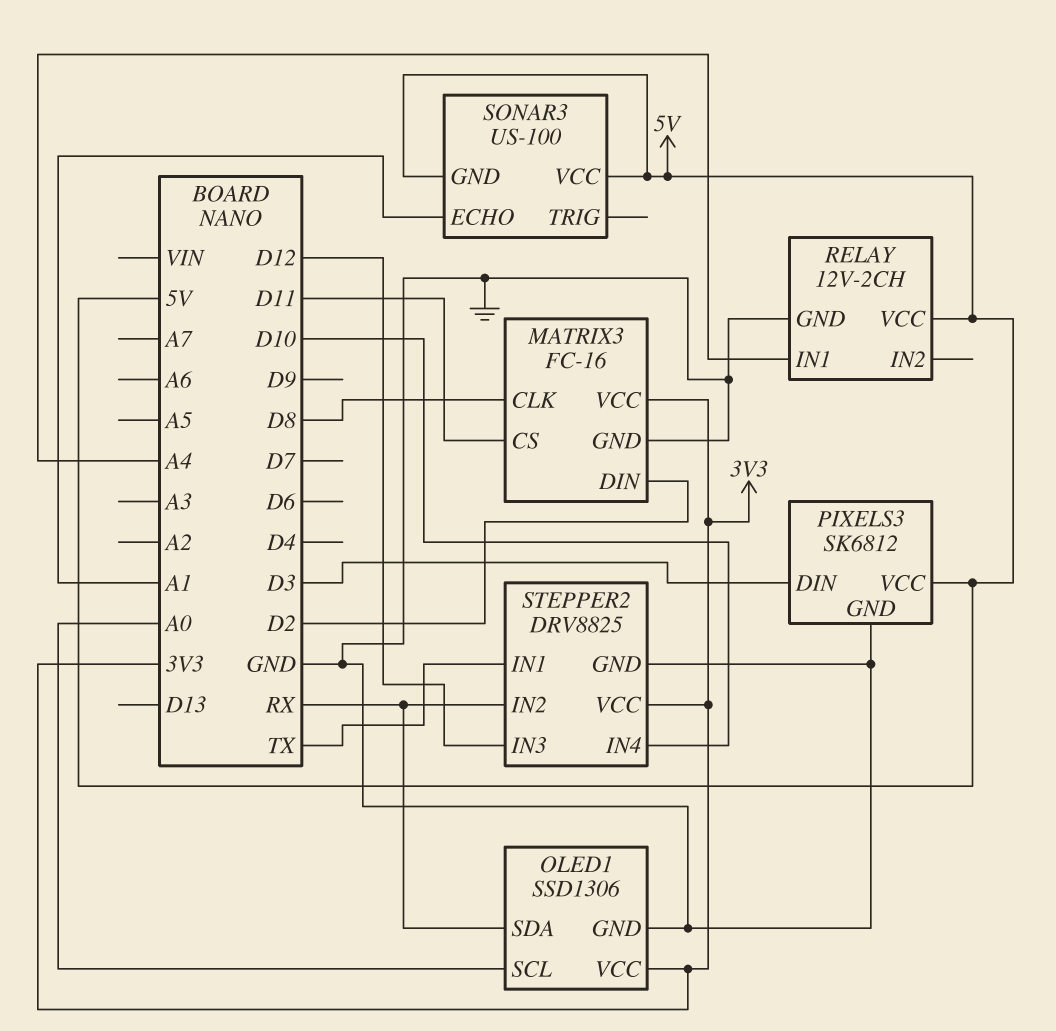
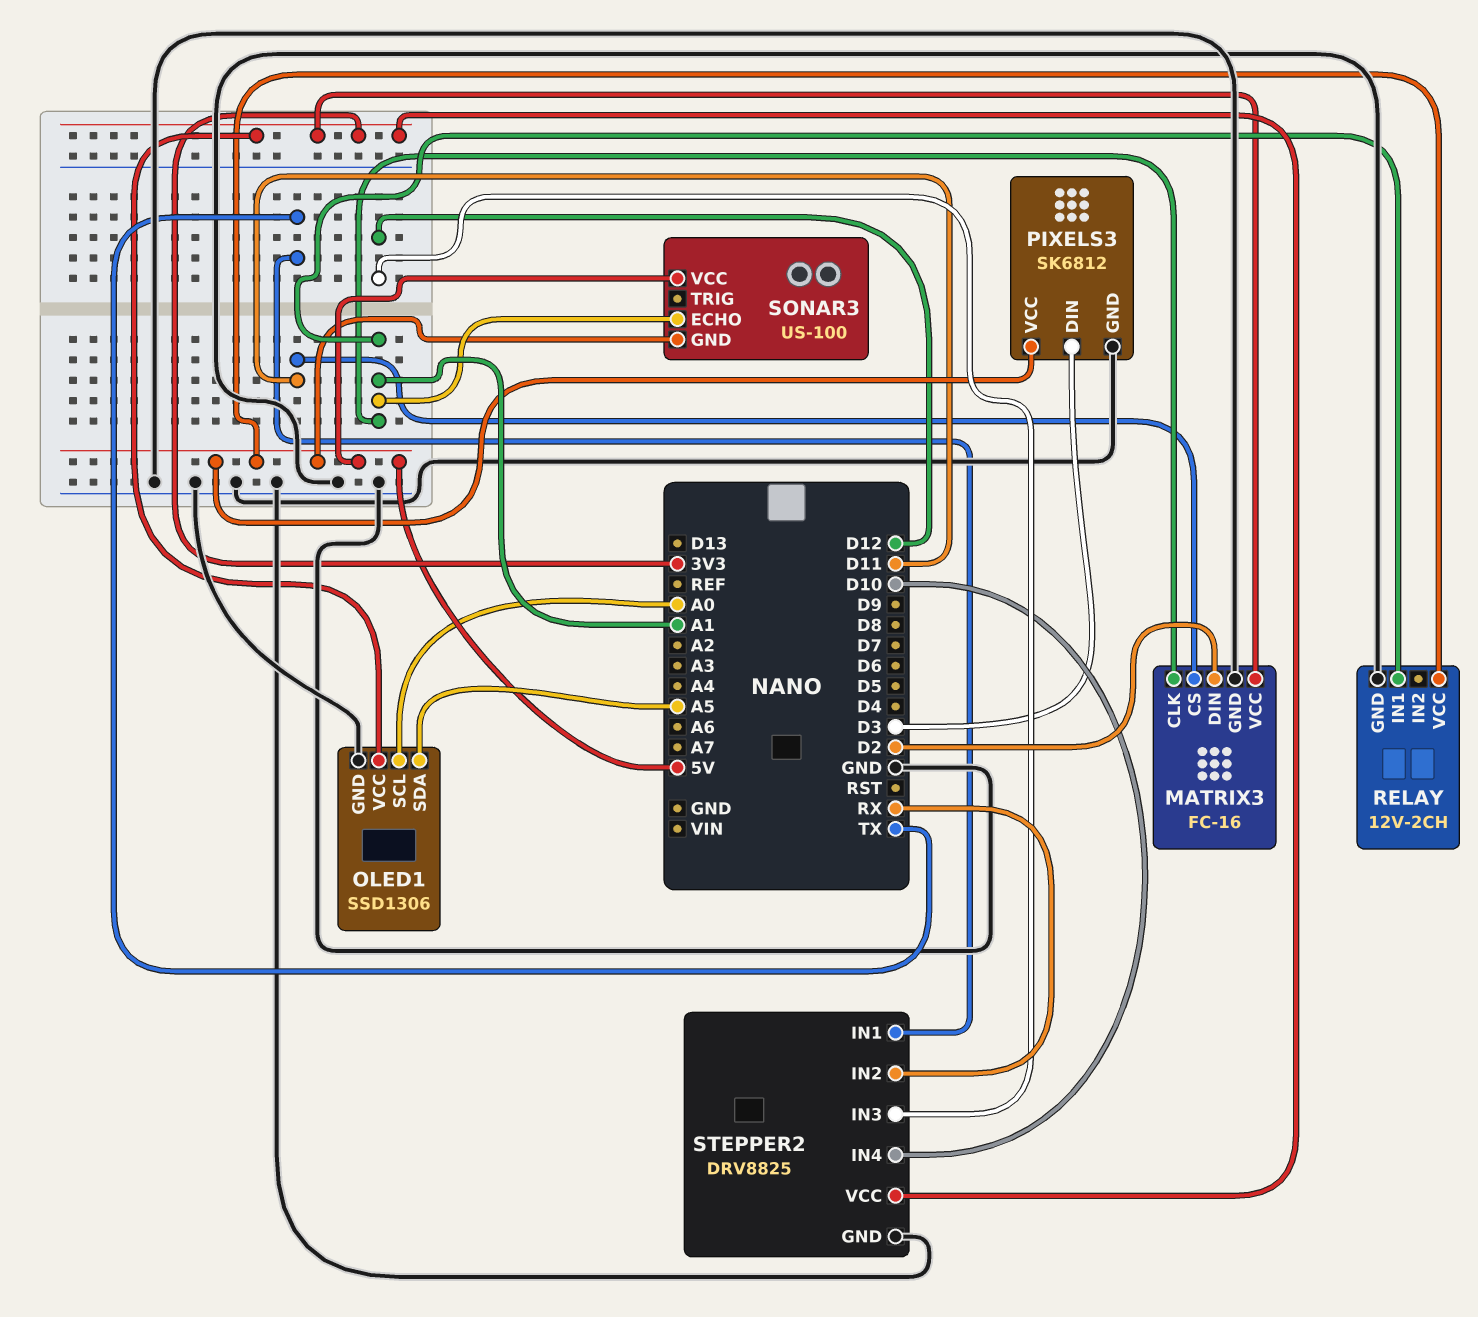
MATRIX3 pin CLK: D8 -> A1
OLED1 pin SDA: RX -> A5
RELAY pin IN1: A4 -> A1

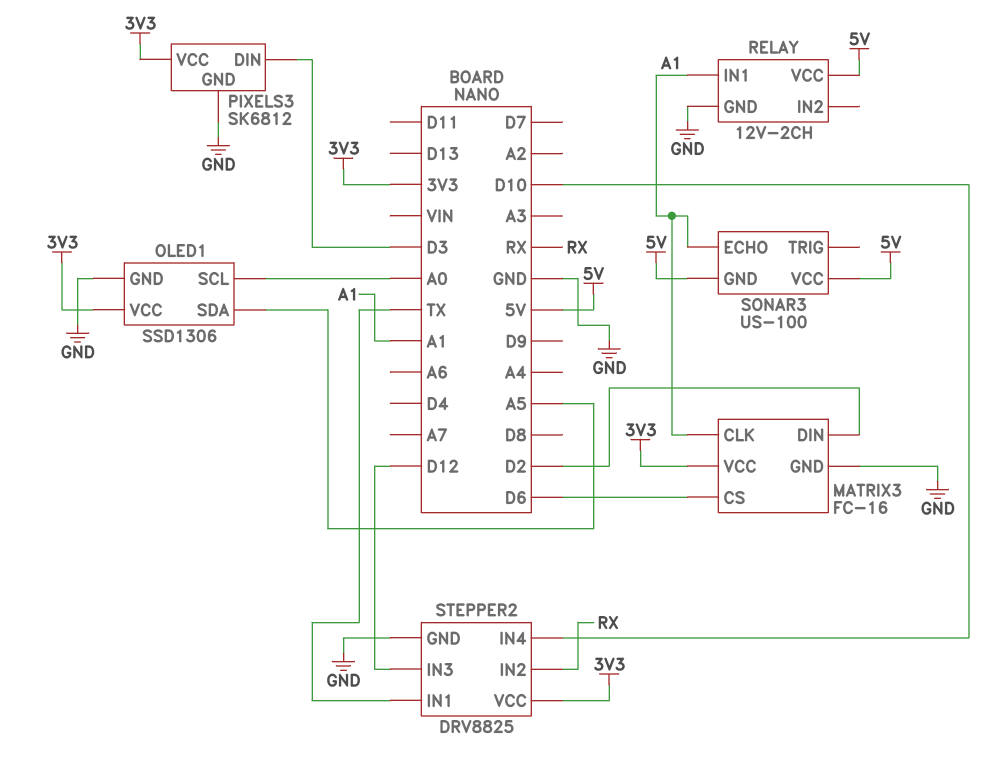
MATRIX3 pin CS: D11 -> D6
PIXELS3 pin VCC: 5V -> 3V3

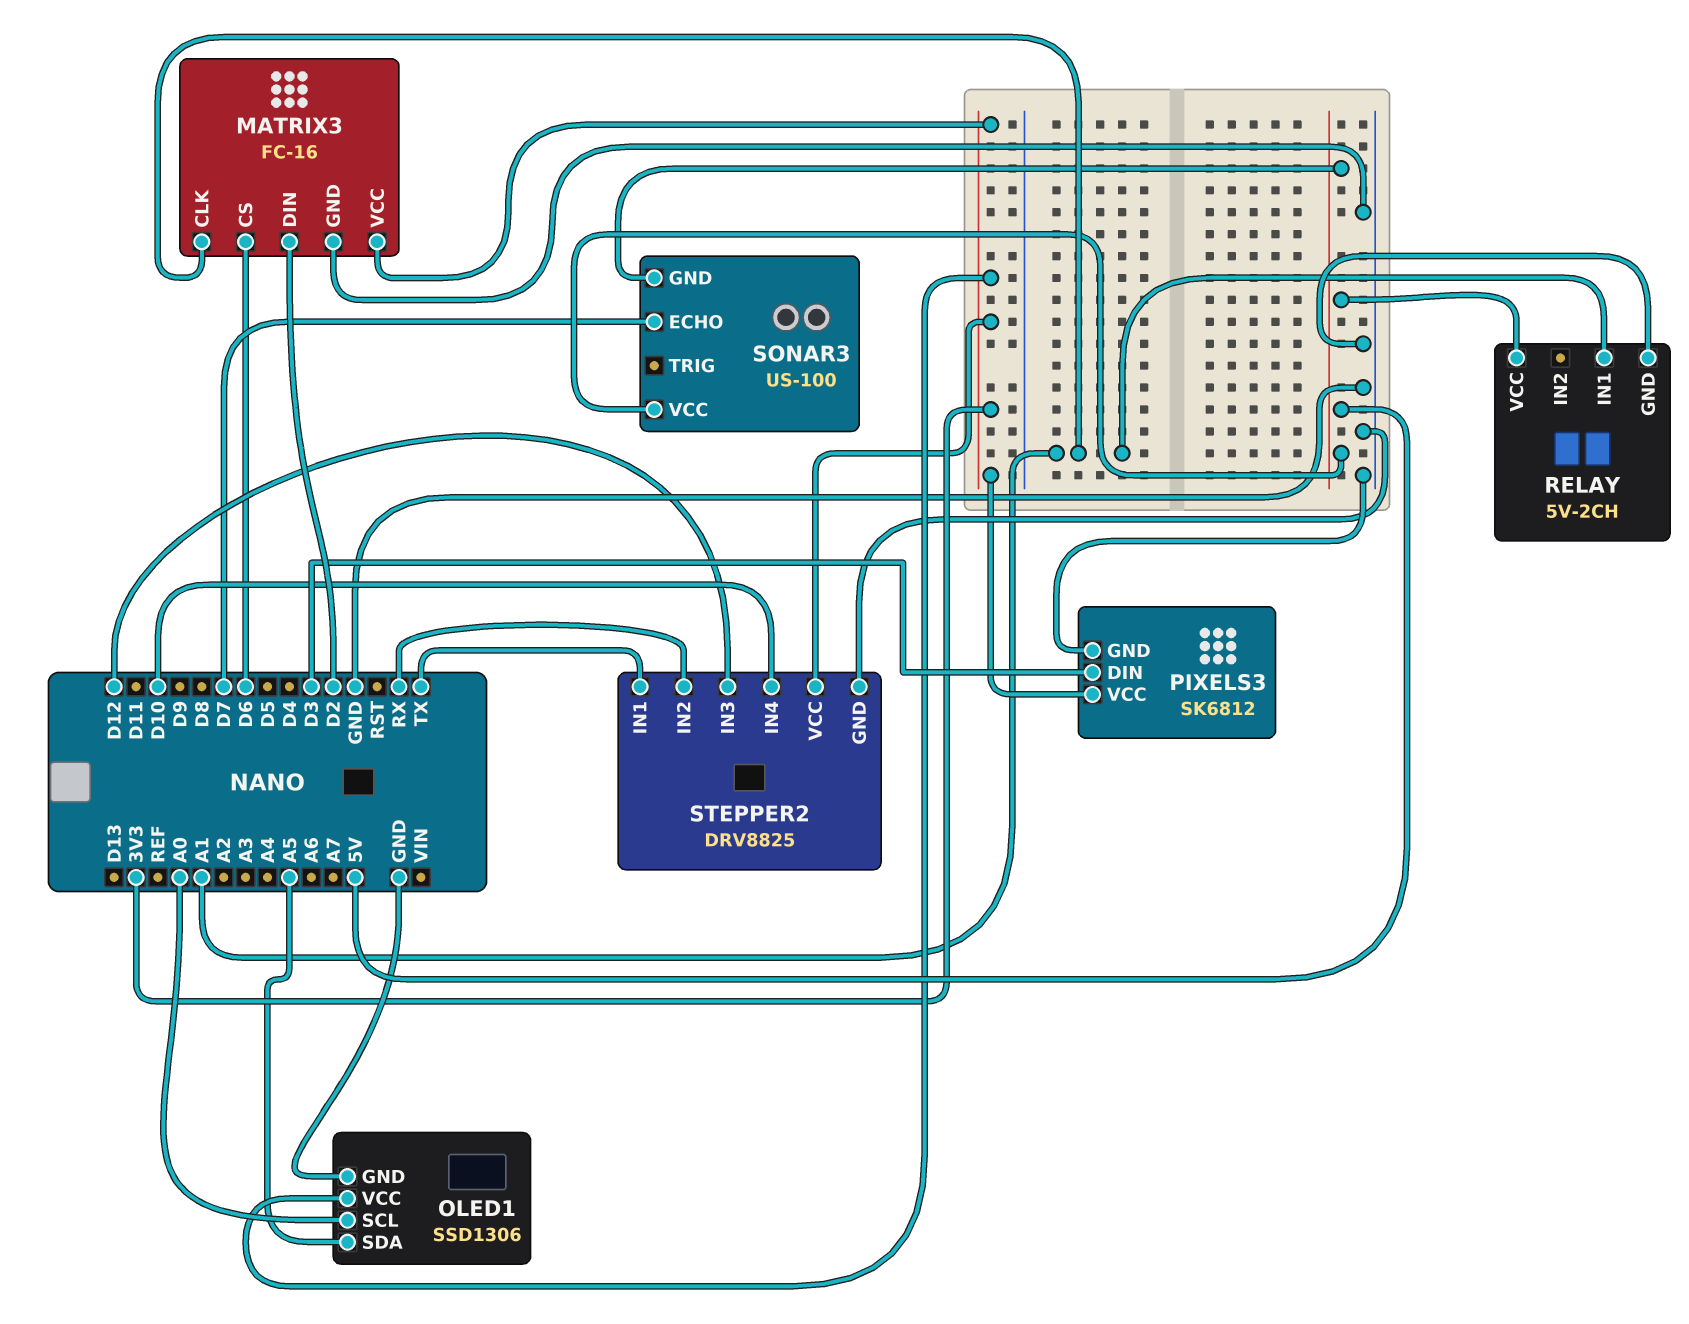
RELAY: 12V-2CH -> 5V-2CH
SONAR3 pin ECHO: A1 -> D7

